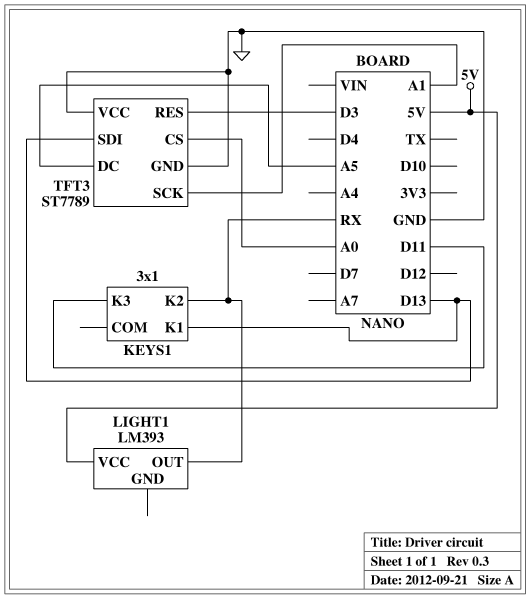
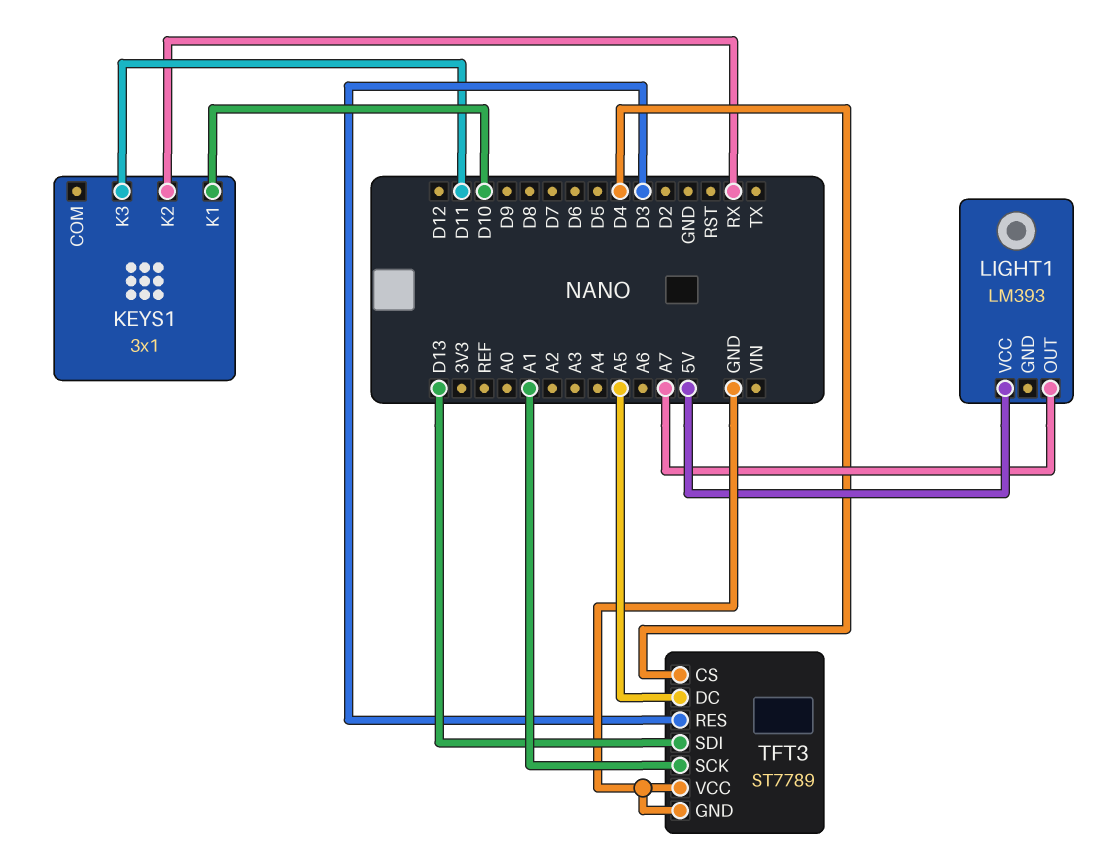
KEYS1 pin K1: D13 -> D10
LIGHT1 pin OUT: RX -> A7
TFT3 pin CS: A0 -> D4

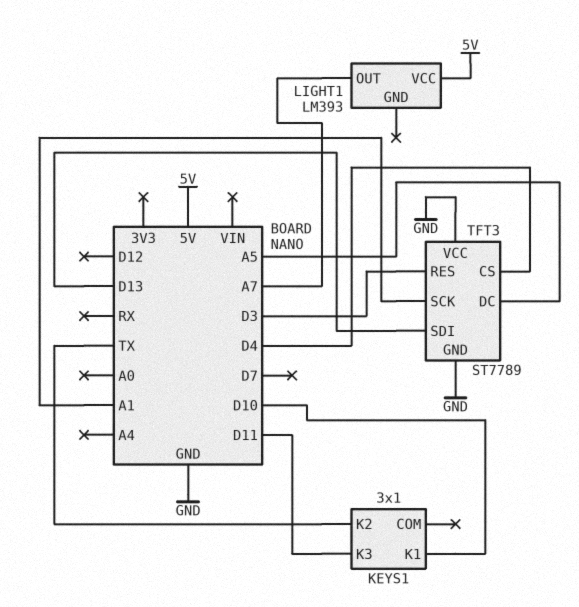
KEYS1 pin K2: RX -> TX

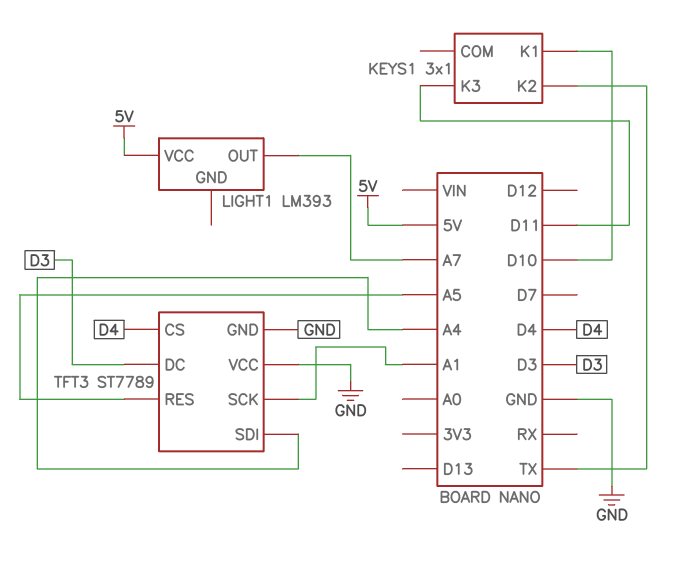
TFT3 pin DC: A5 -> D3
TFT3 pin RES: D3 -> A5
TFT3 pin SDI: D13 -> A4

